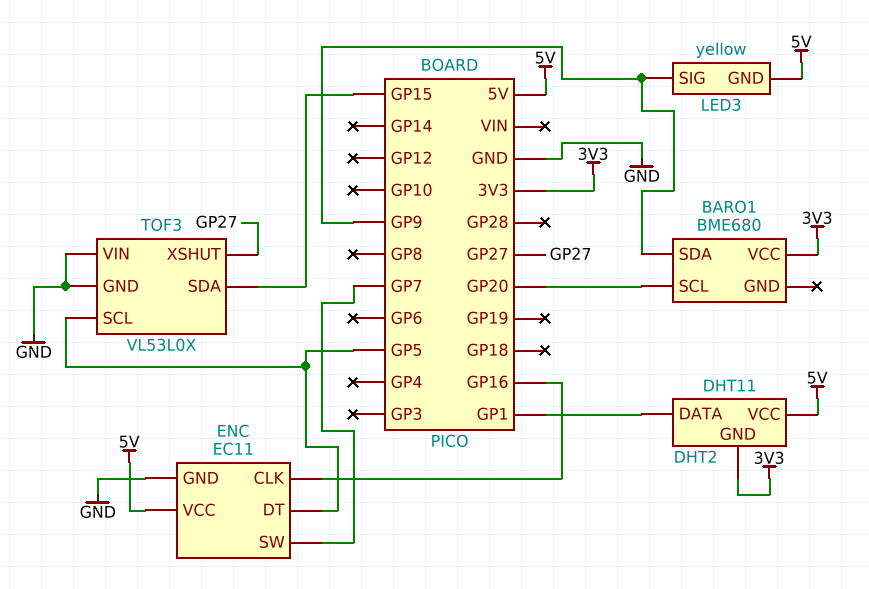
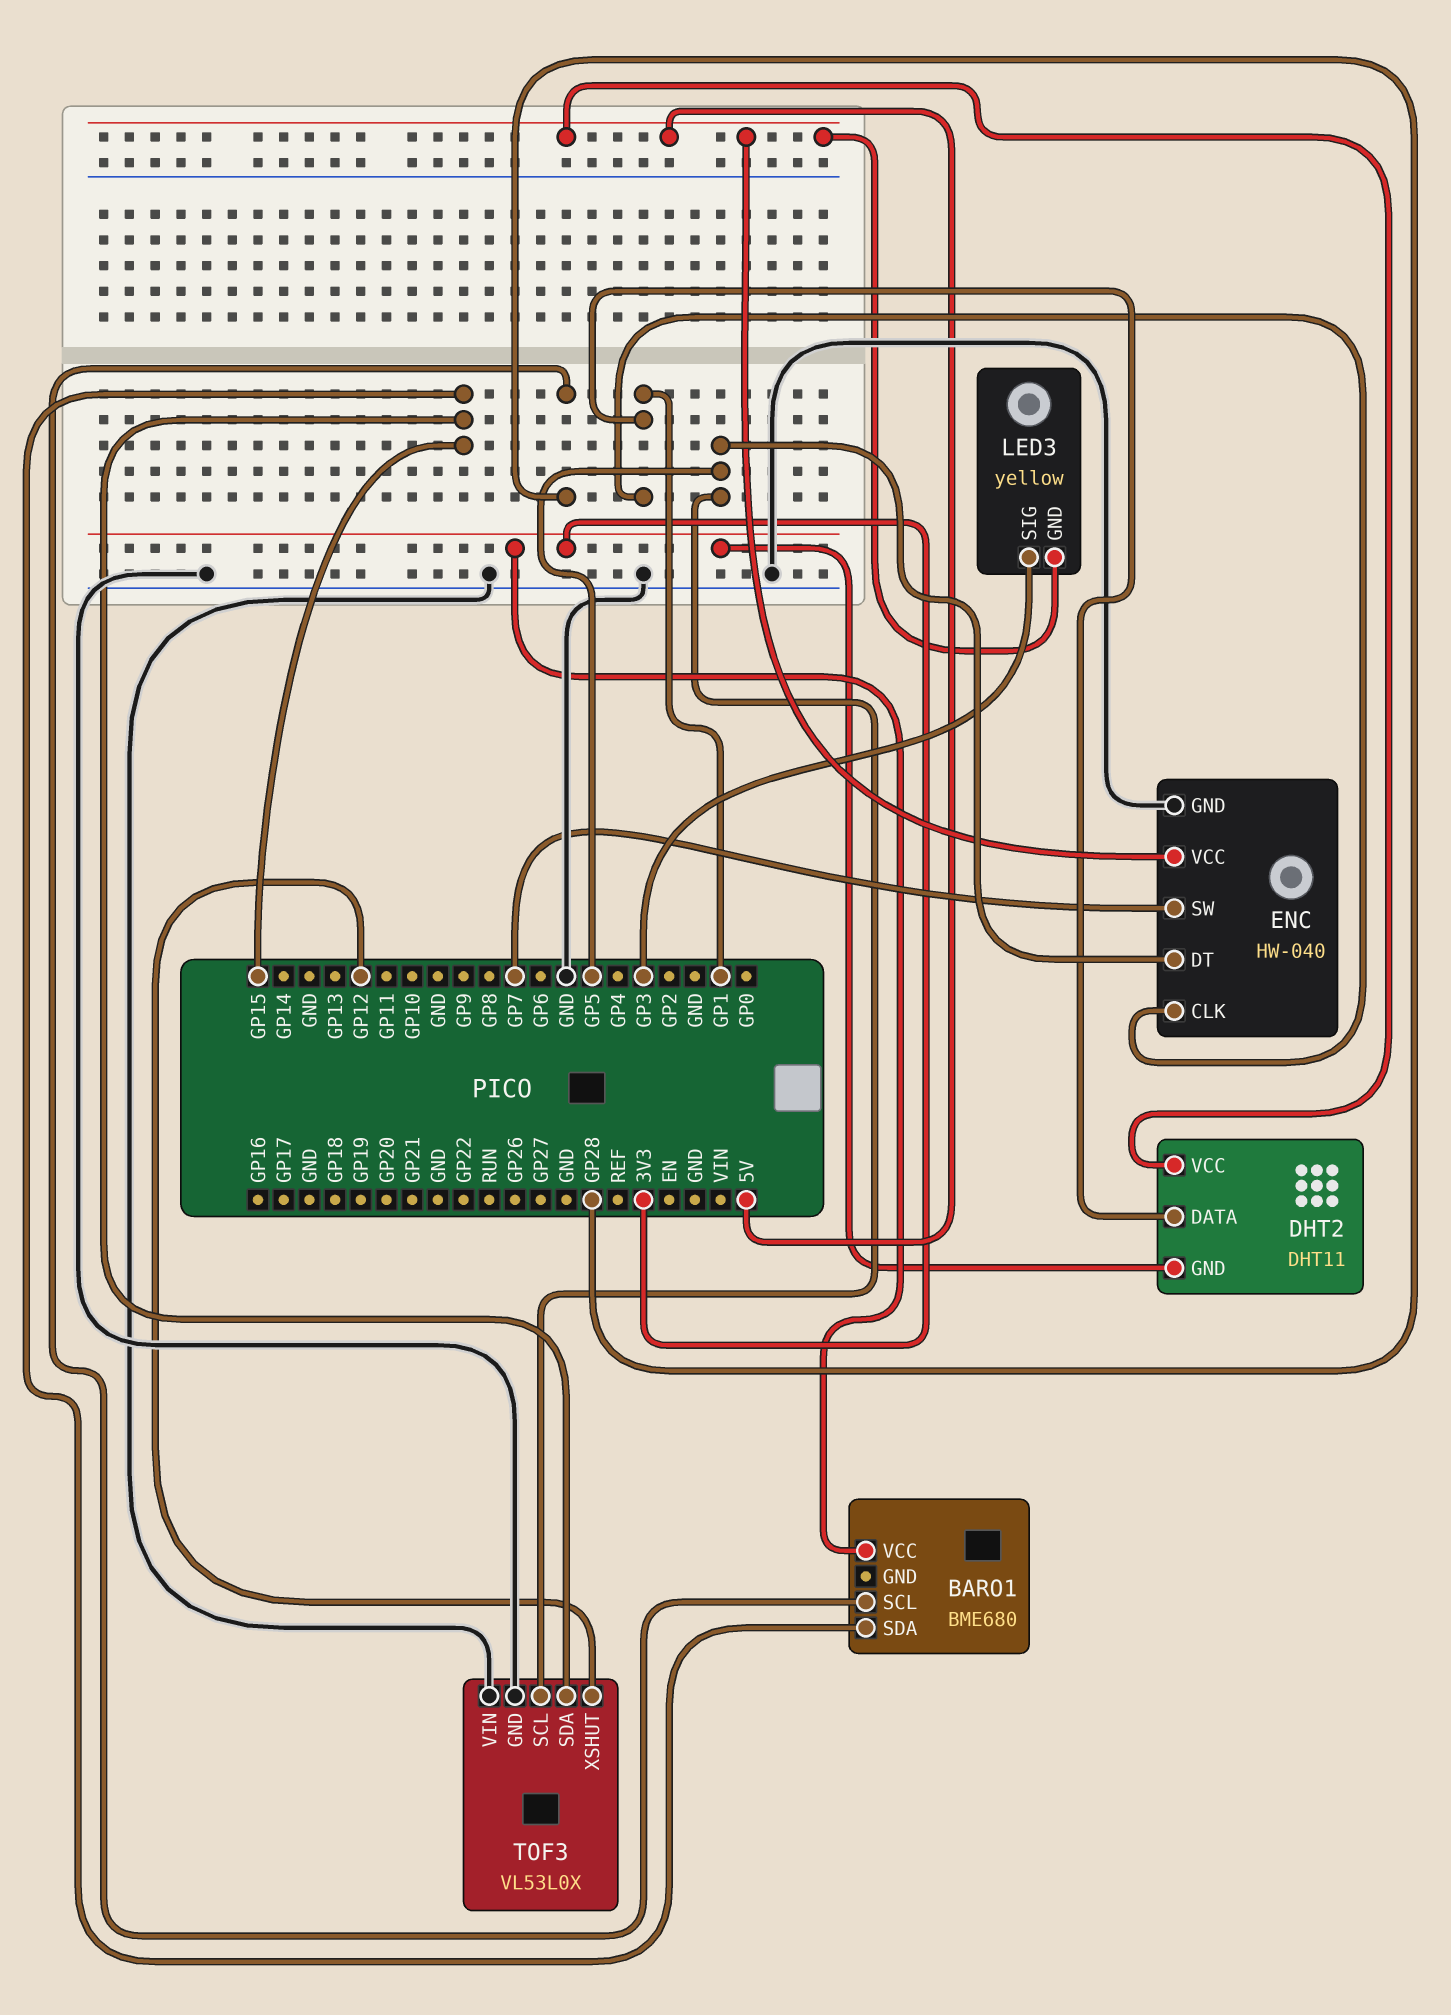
BARO1 pin SCL: GP20 -> GP28
BARO1 pin SDA: GP9 -> GP15
ENC: EC11 -> HW-040
ENC pin CLK: GP16 -> GP1
LED3 pin SIG: GP9 -> GP3
TOF3 pin XSHUT: GP27 -> GP12

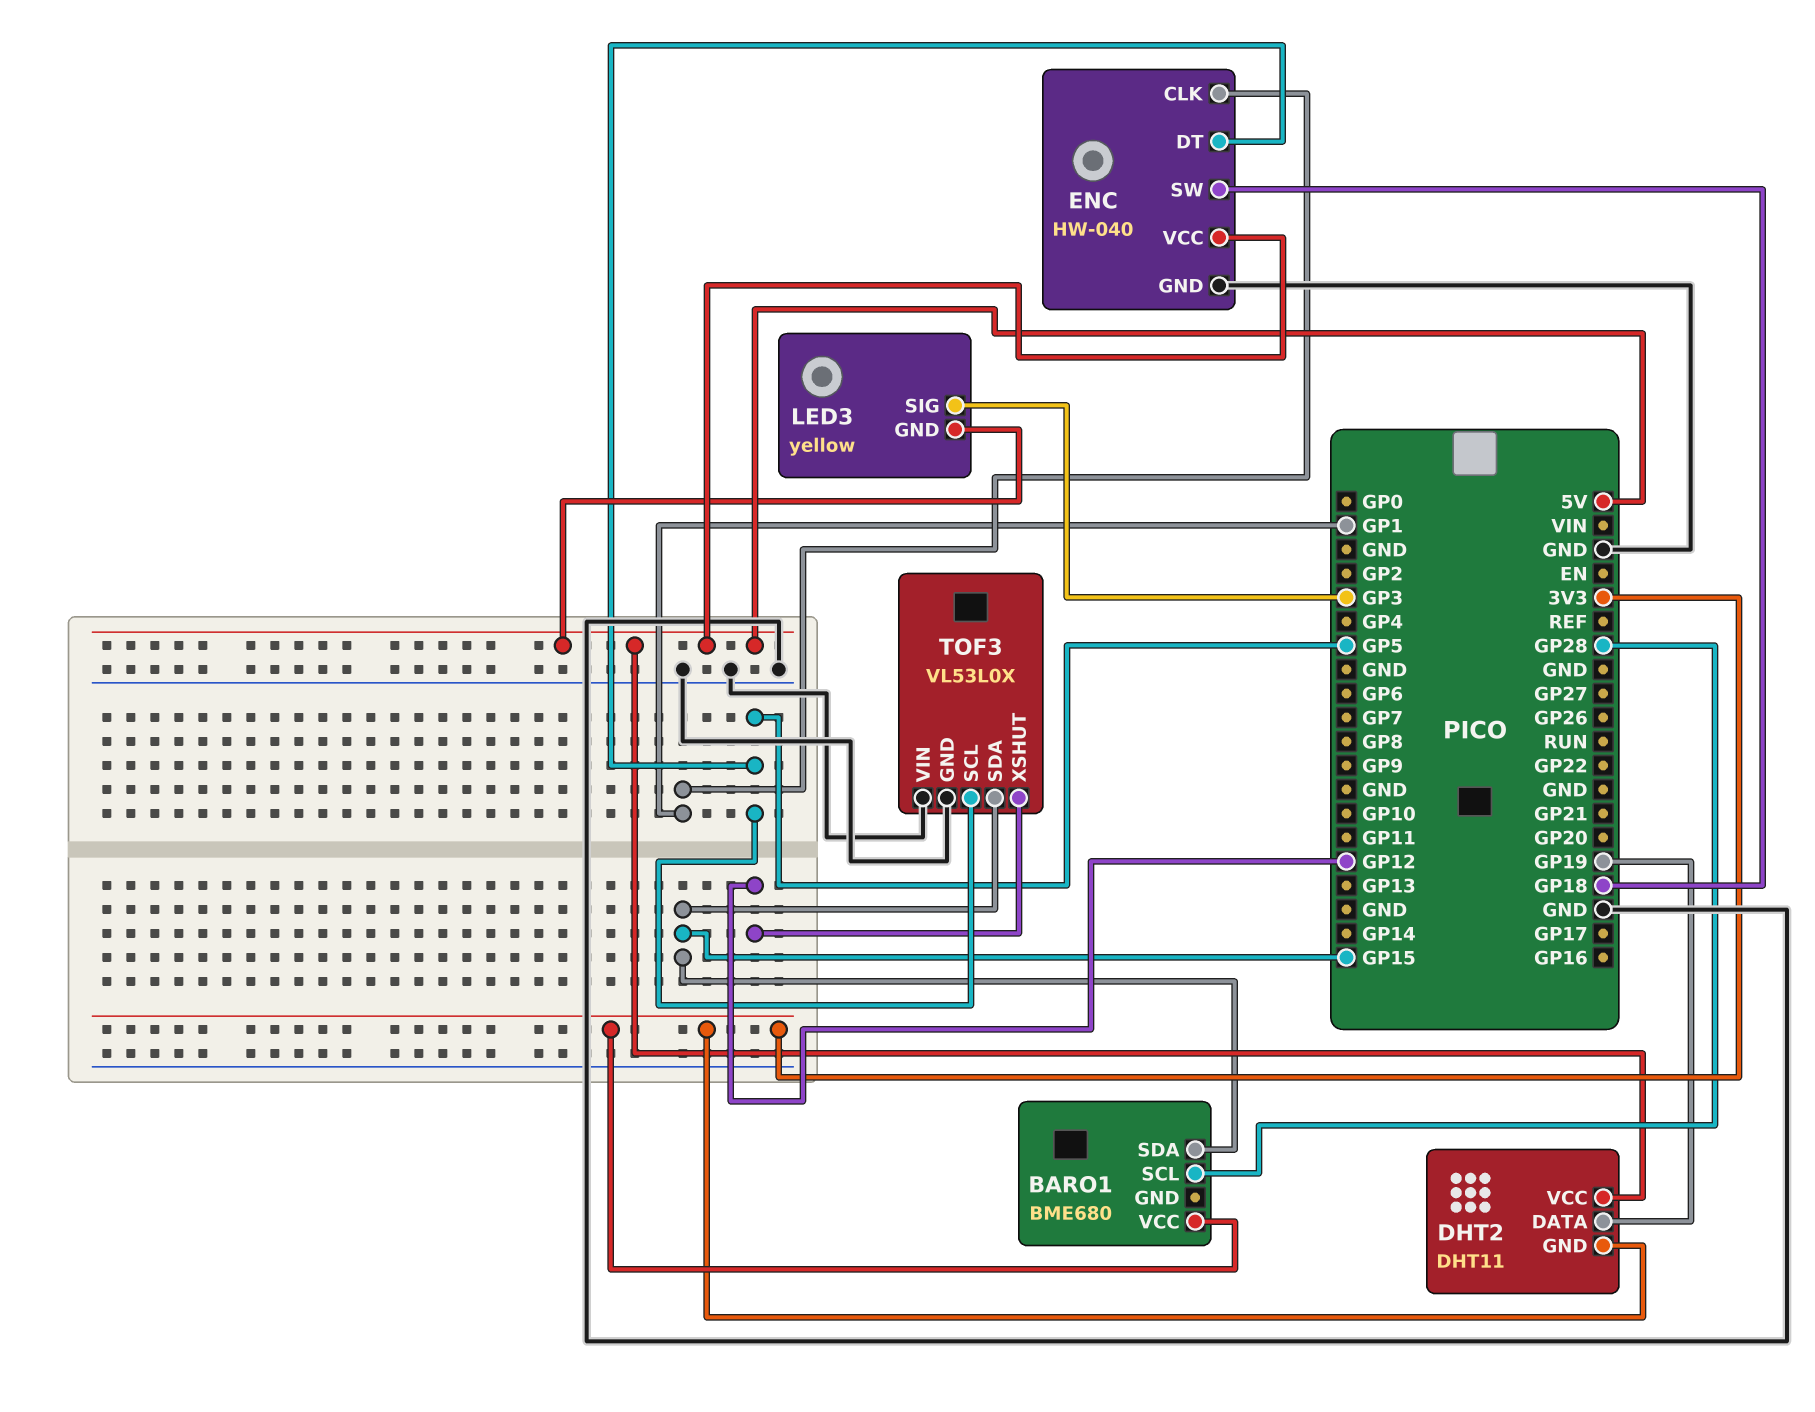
DHT2 pin DATA: GP1 -> GP19
ENC pin SW: GP7 -> GP18

